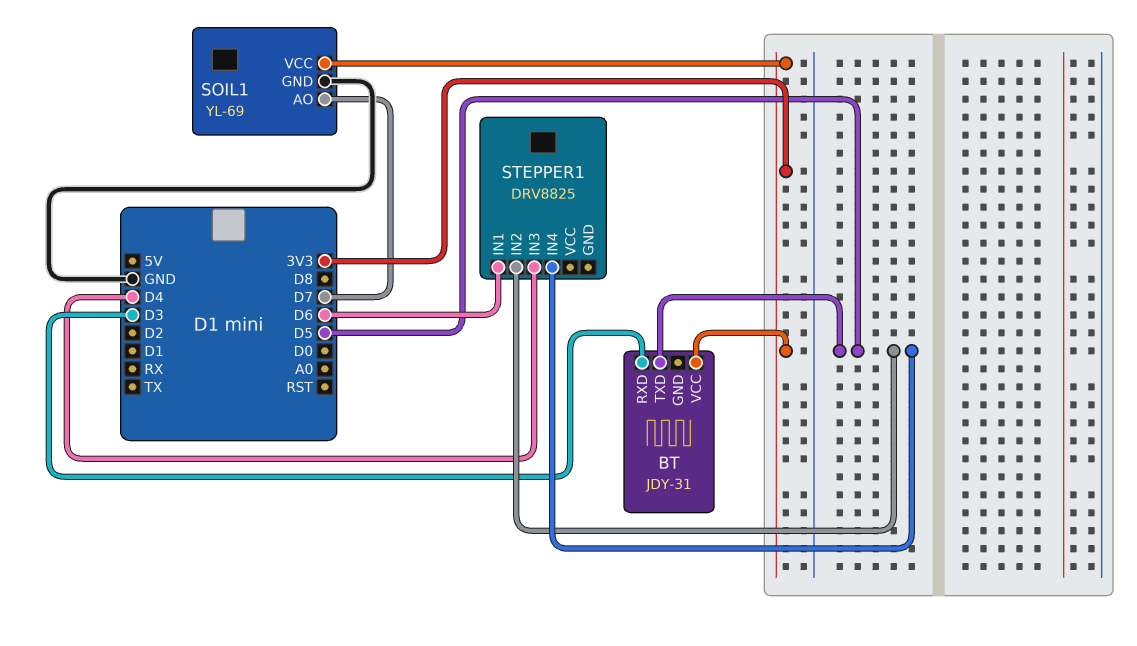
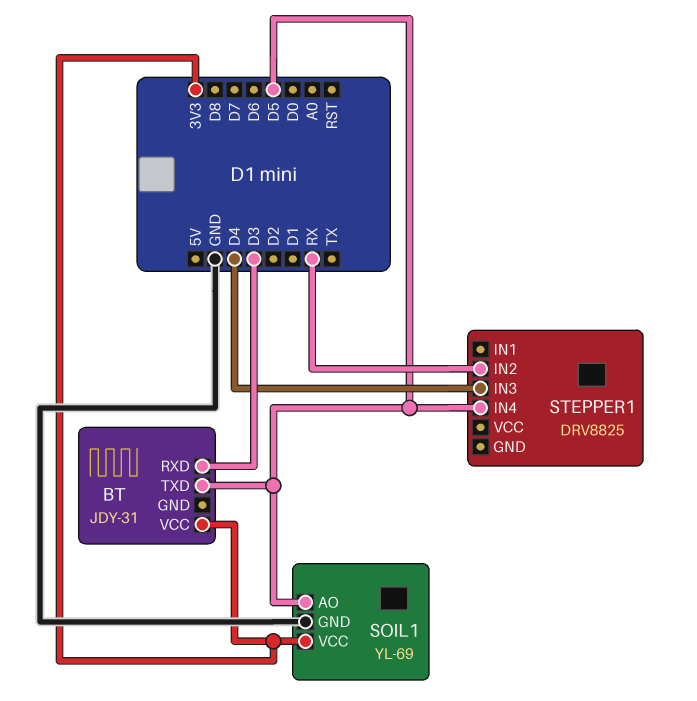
SOIL1 pin AO: D7 -> D5
STEPPER1 pin IN1: D6 -> none
STEPPER1 pin IN2: D5 -> RX

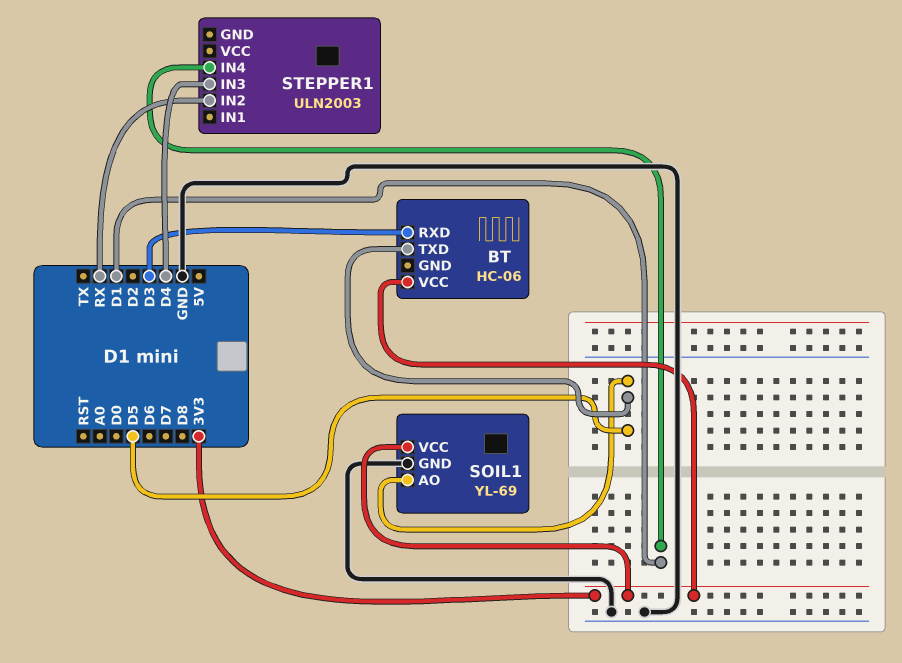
BT: JDY-31 -> HC-06
STEPPER1: DRV8825 -> ULN2003
STEPPER1 pin IN4: D5 -> D1

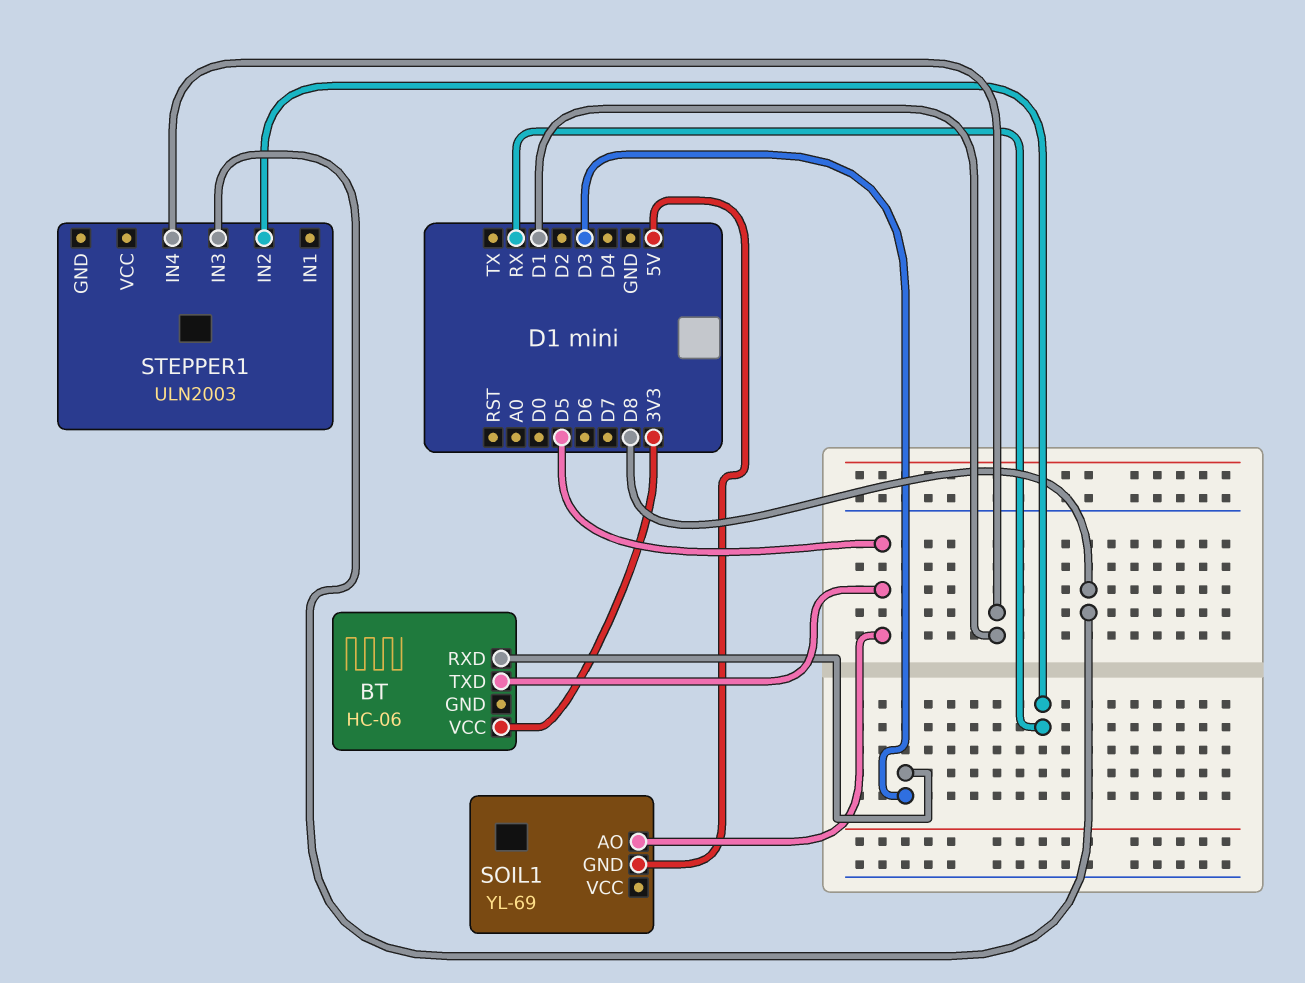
SOIL1 pin GND: GND -> 5V
SOIL1 pin VCC: 3V3 -> none
STEPPER1 pin IN3: D4 -> D8

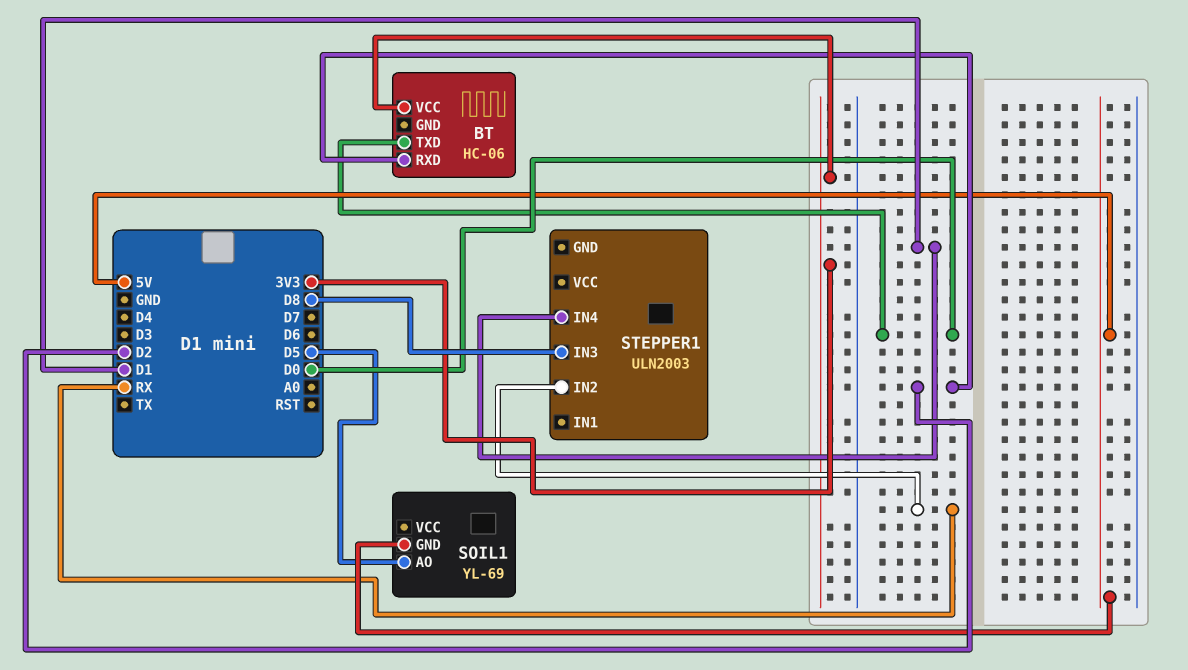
BT pin RXD: D3 -> D2
BT pin TXD: D5 -> D0

